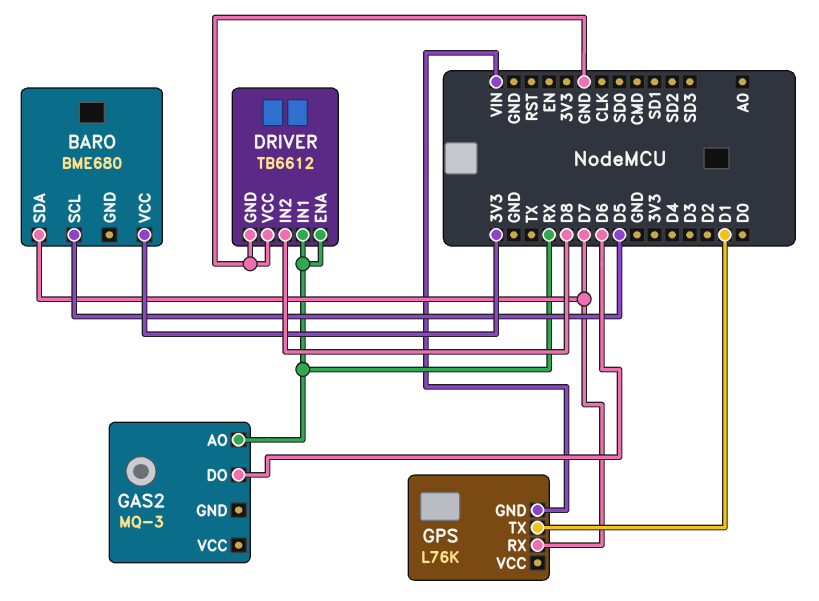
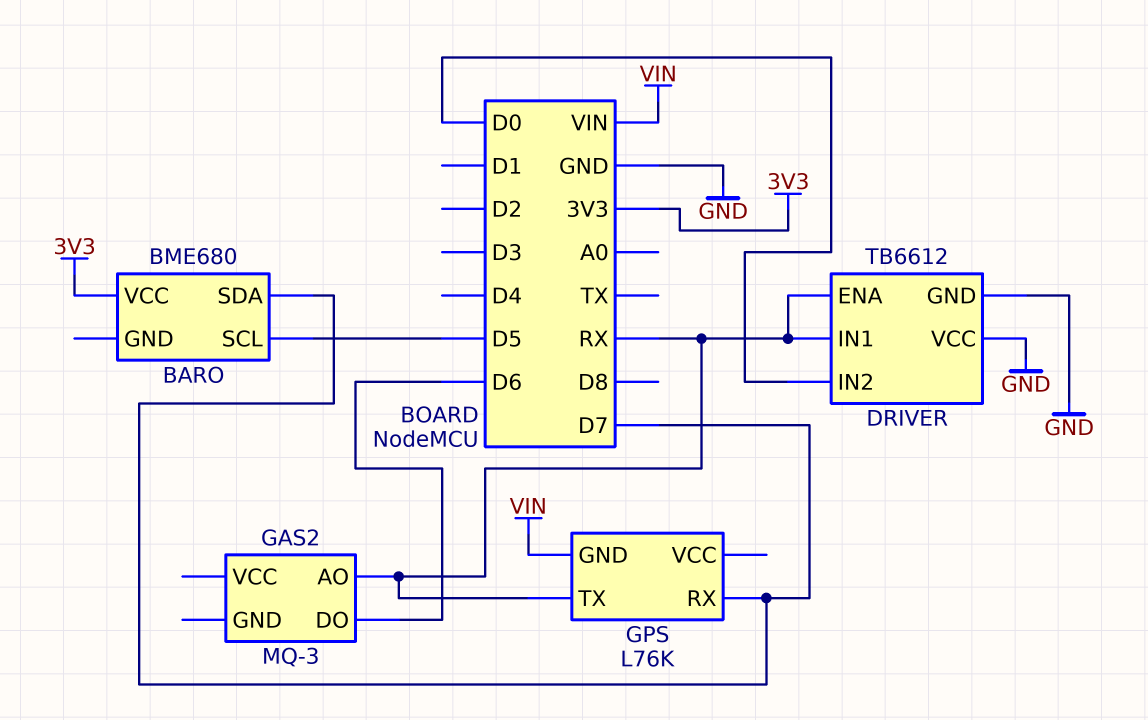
DRIVER pin IN2: D8 -> D0
GPS pin TX: D1 -> RX

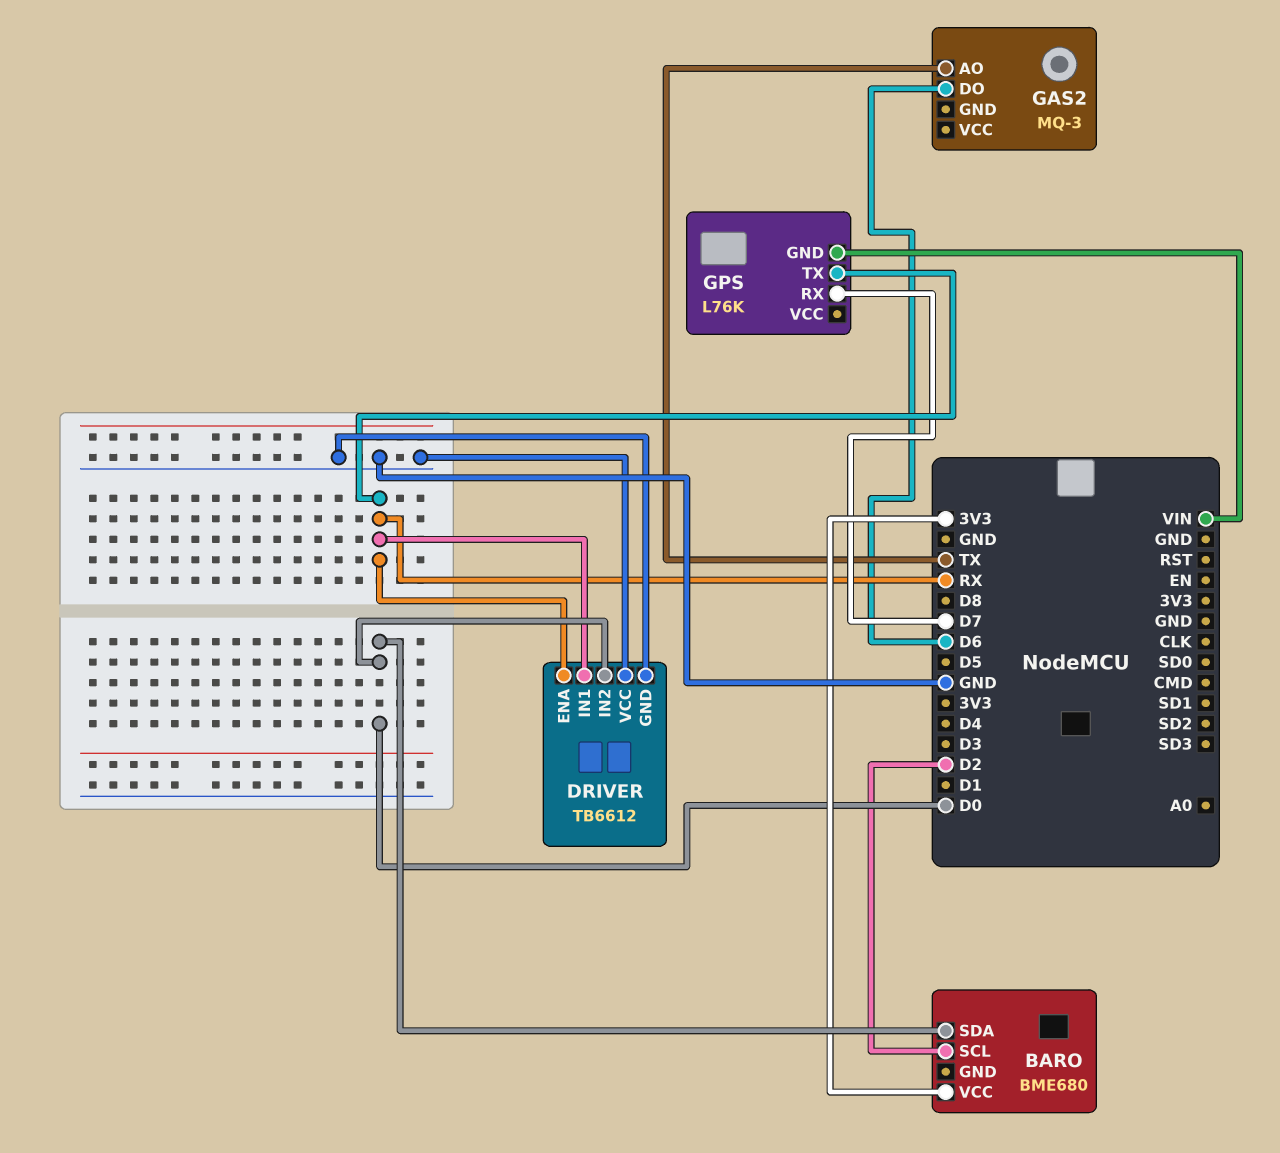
BARO pin SCL: D5 -> D2
BARO pin SDA: D7 -> D0
GAS2 pin AO: RX -> TX

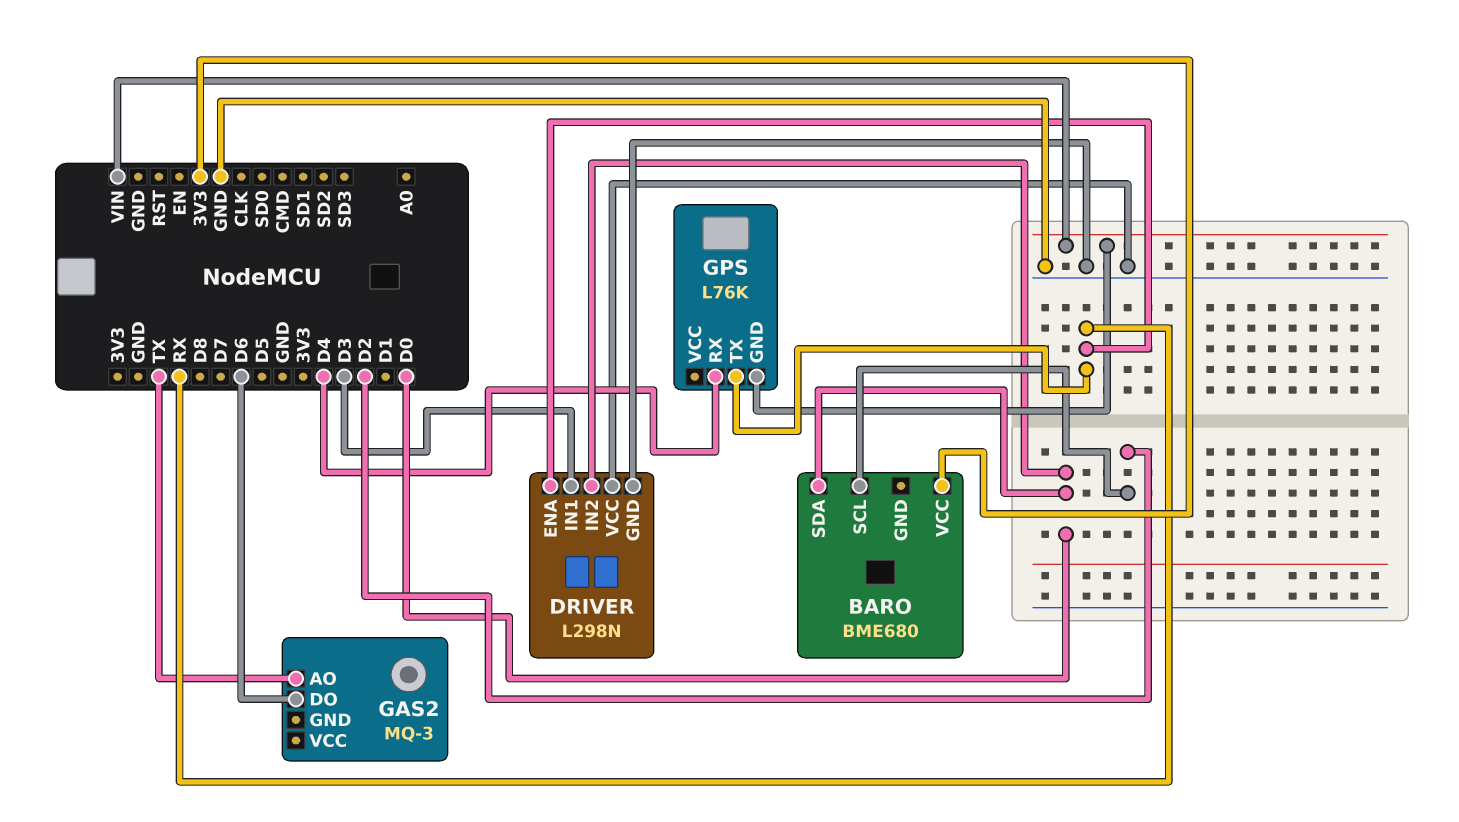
DRIVER: TB6612 -> L298N
DRIVER pin IN1: RX -> D3
GPS pin RX: D7 -> D4

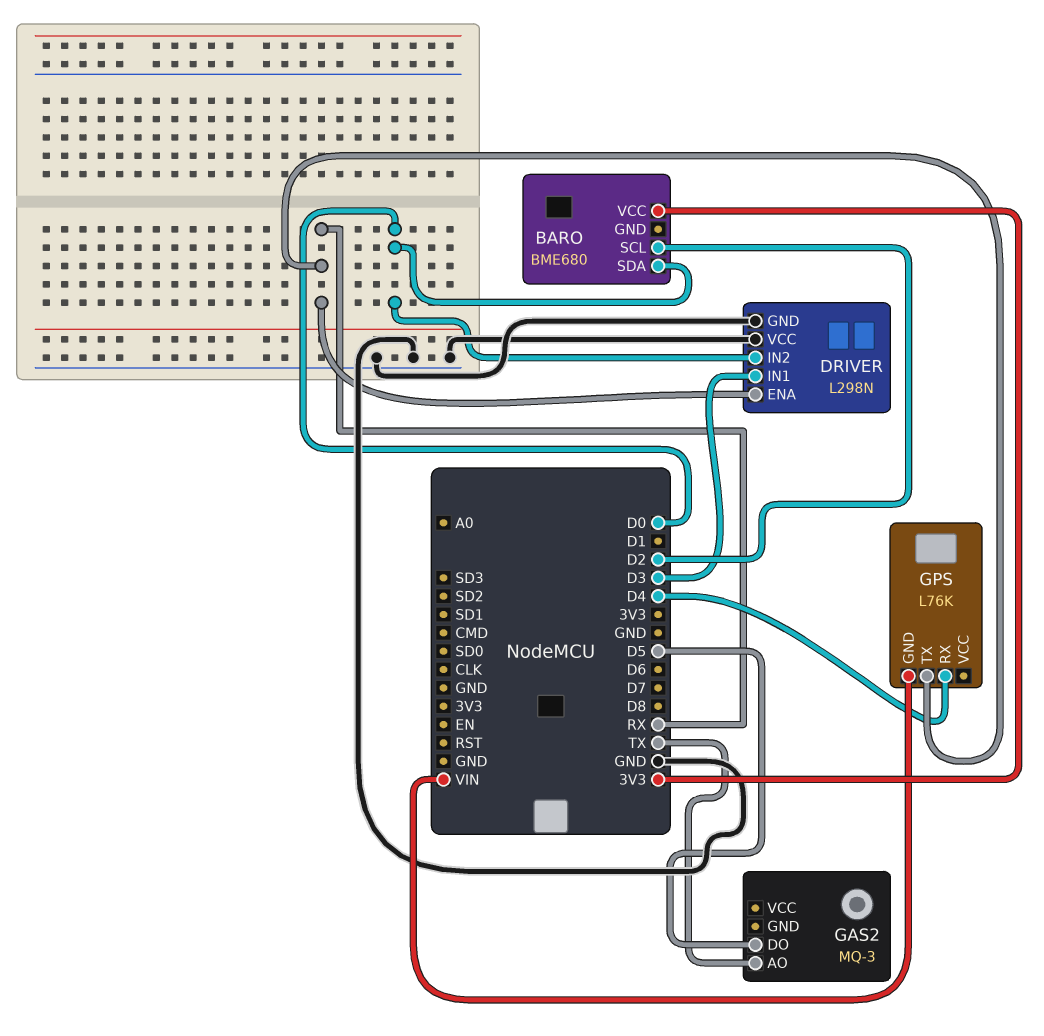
GAS2 pin DO: D6 -> D5

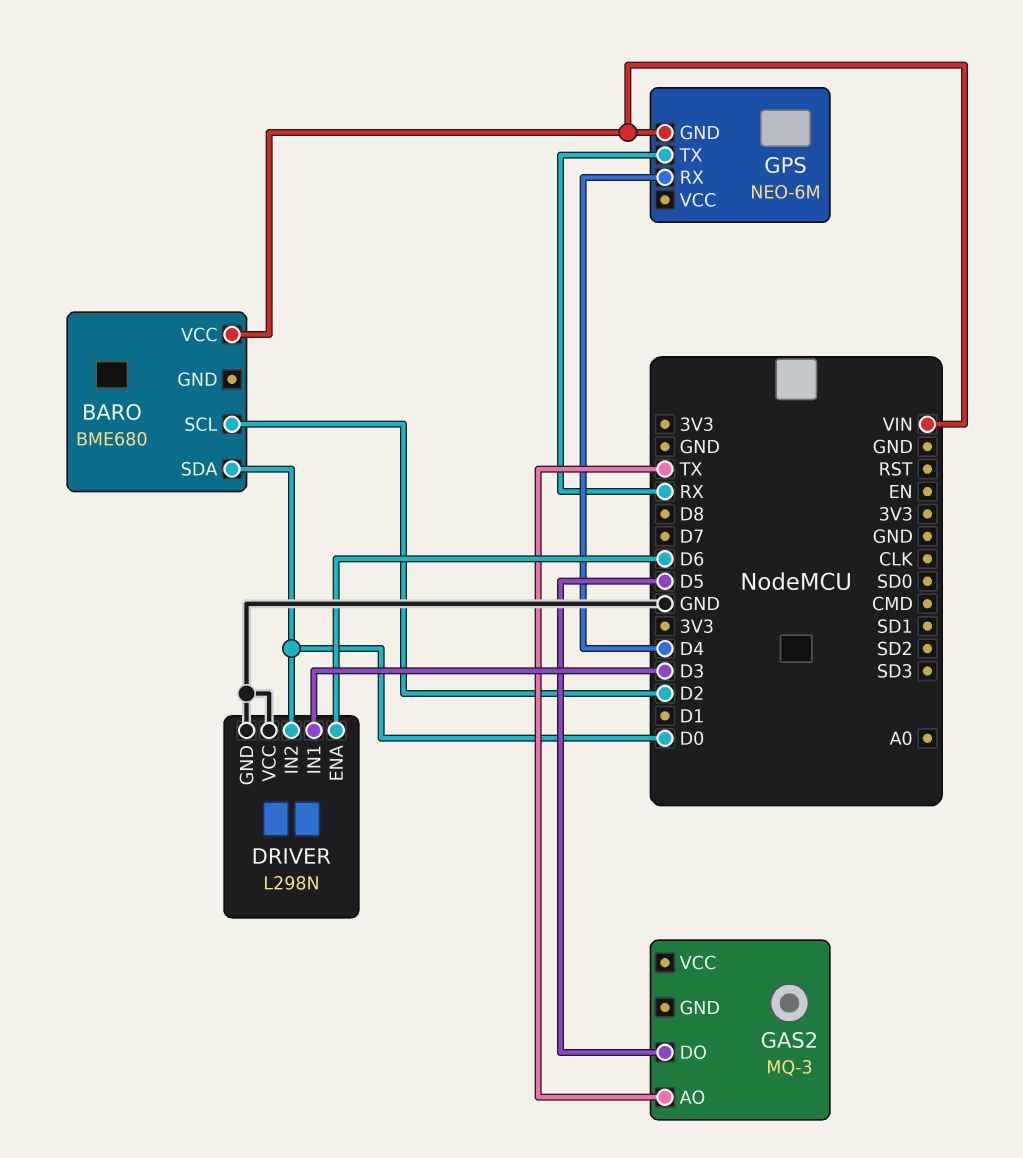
BARO pin VCC: 3V3 -> VIN
DRIVER pin ENA: RX -> D6
GPS: L76K -> NEO-6M

